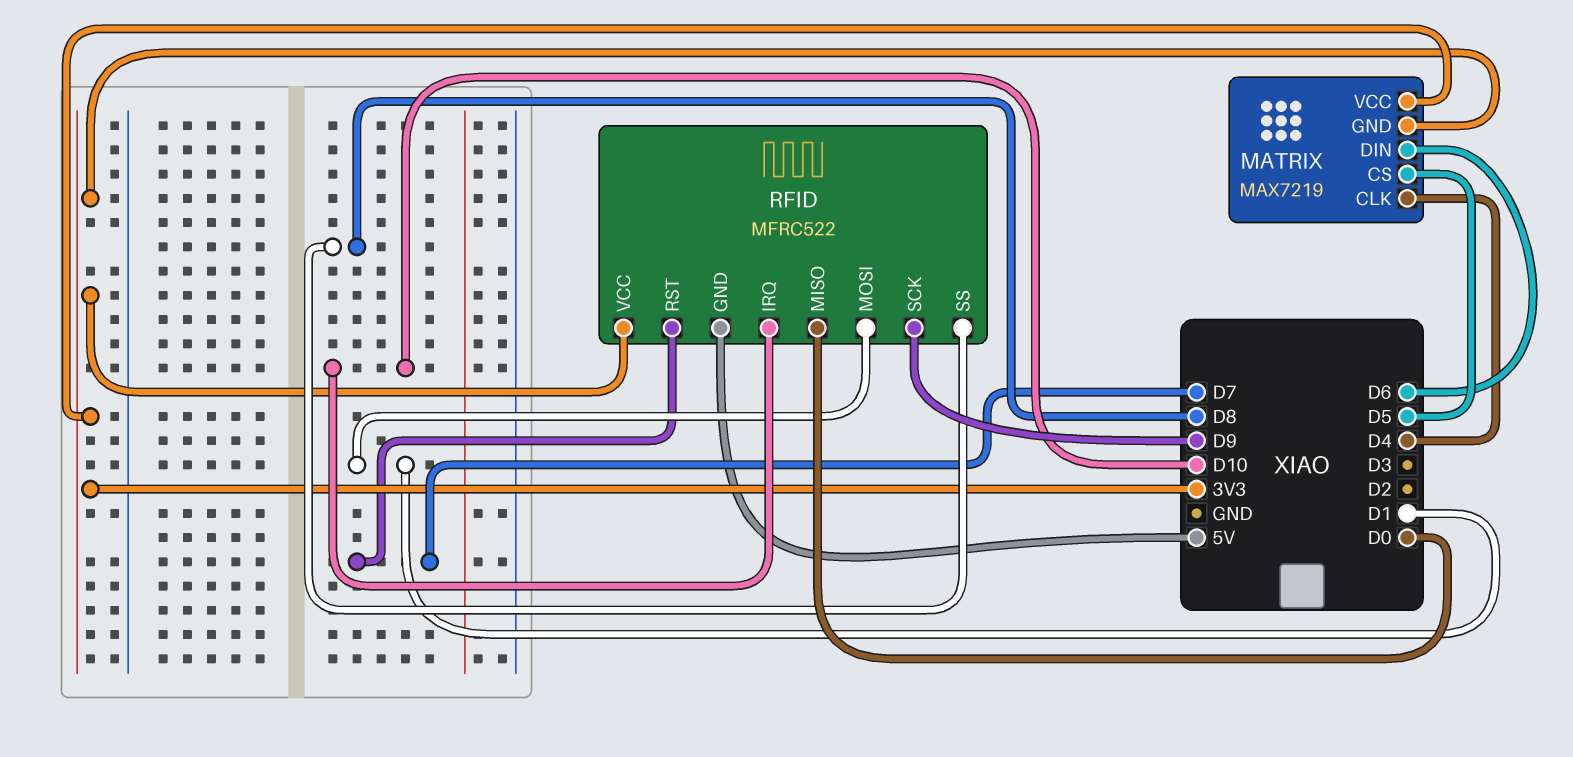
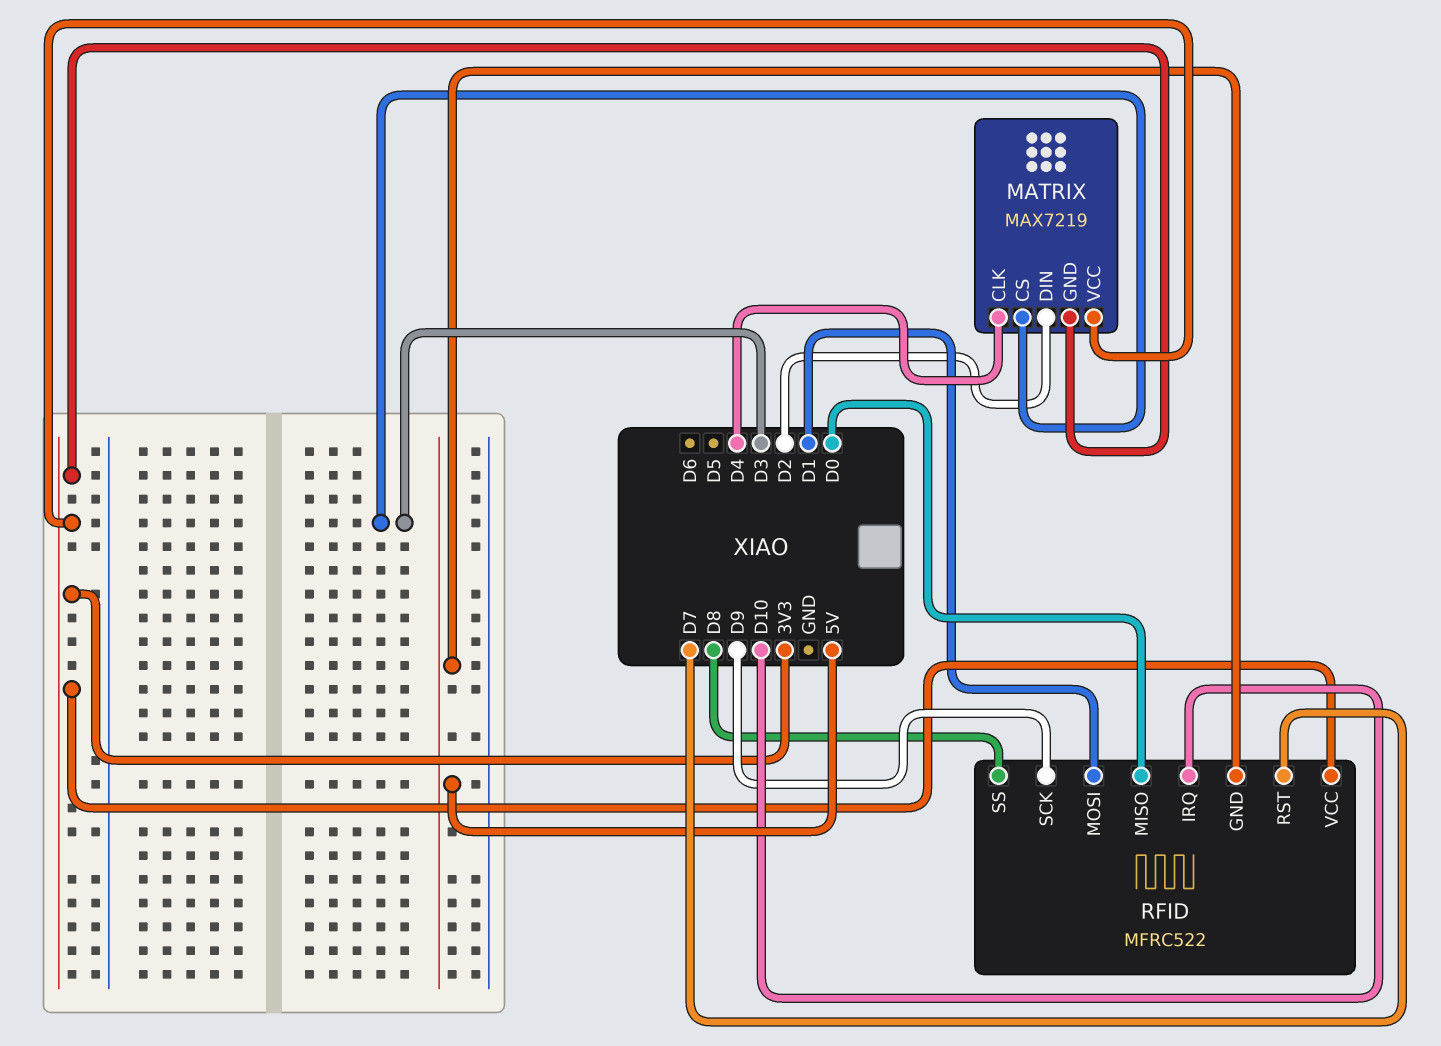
MATRIX pin CS: D5 -> D3
MATRIX pin DIN: D6 -> D2

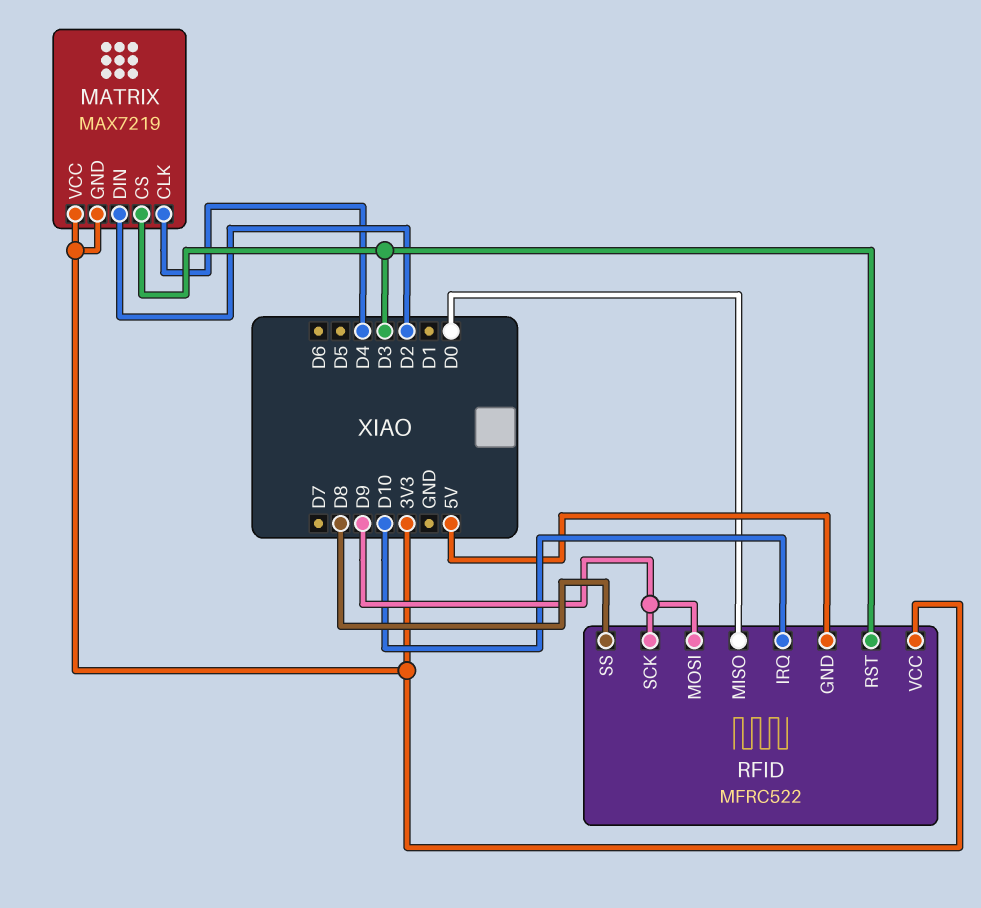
RFID pin MOSI: D1 -> D9
RFID pin RST: D7 -> D3

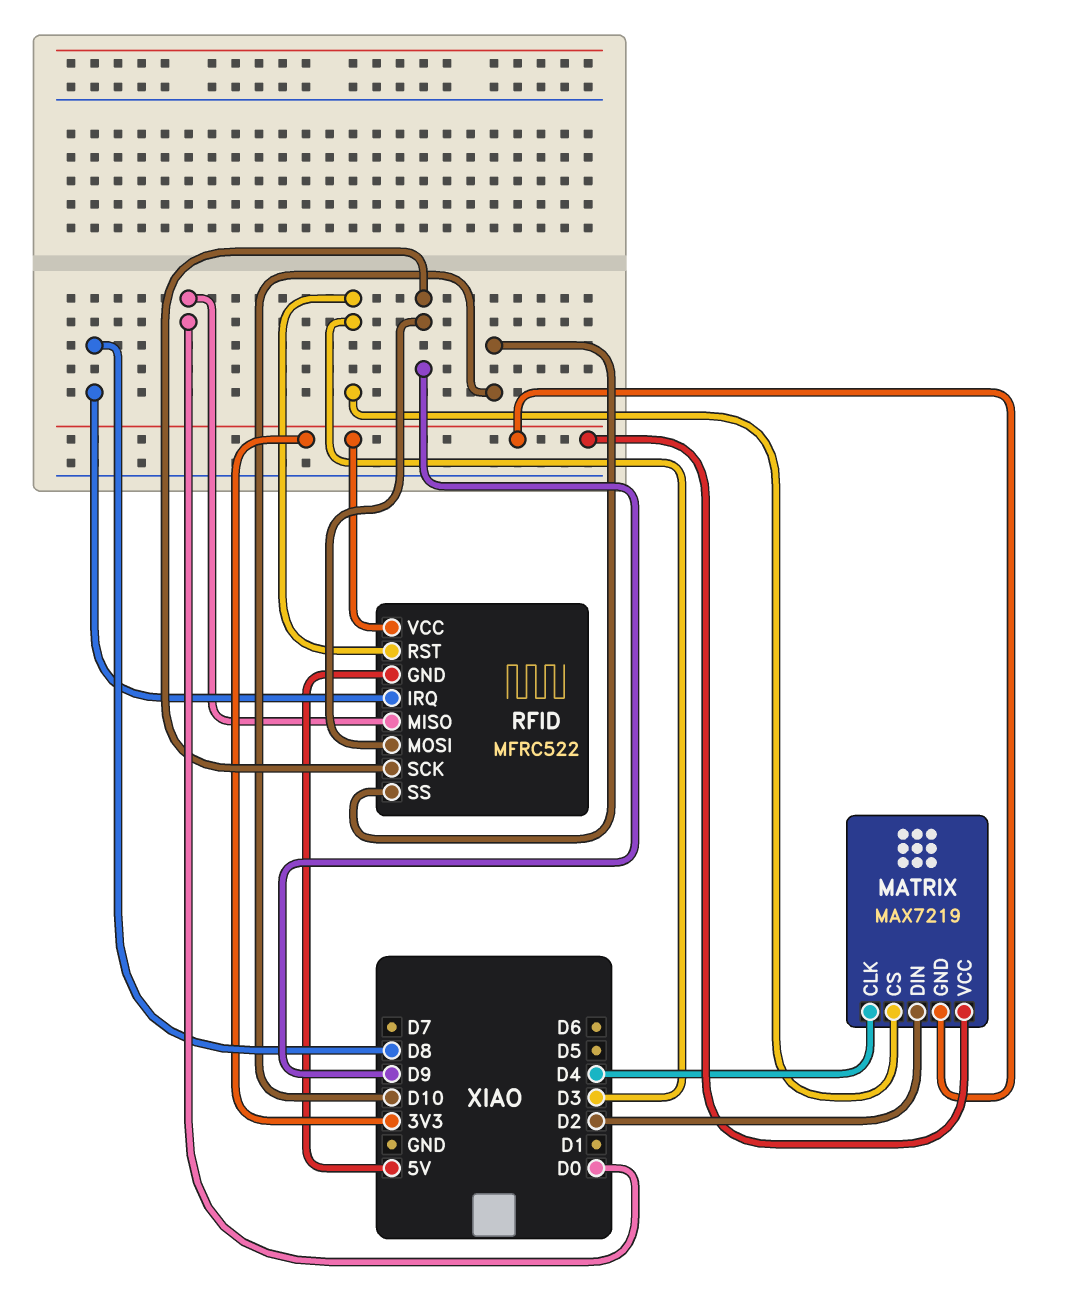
RFID pin IRQ: D10 -> D8
RFID pin SS: D8 -> D10

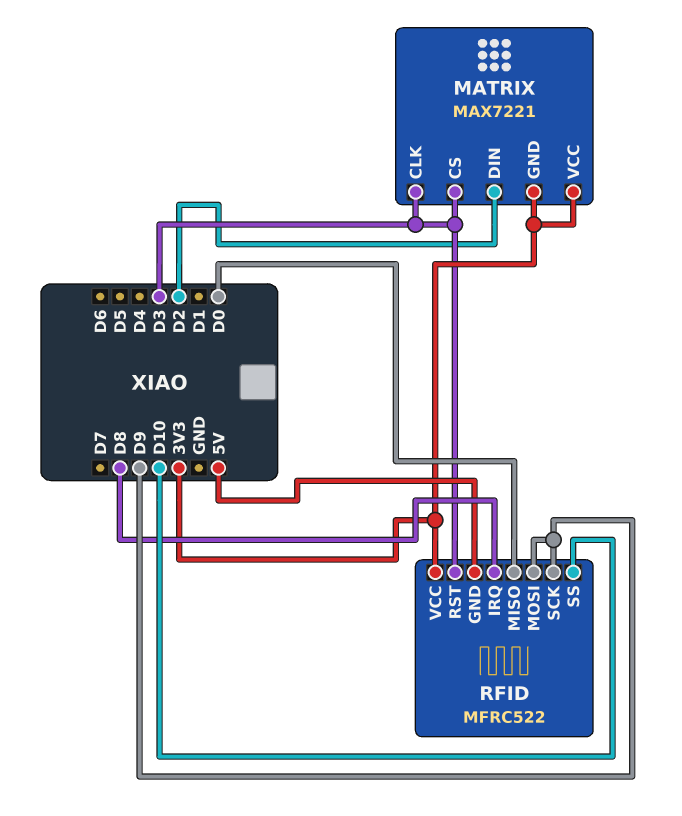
MATRIX: MAX7219 -> MAX7221
MATRIX pin CLK: D4 -> D3

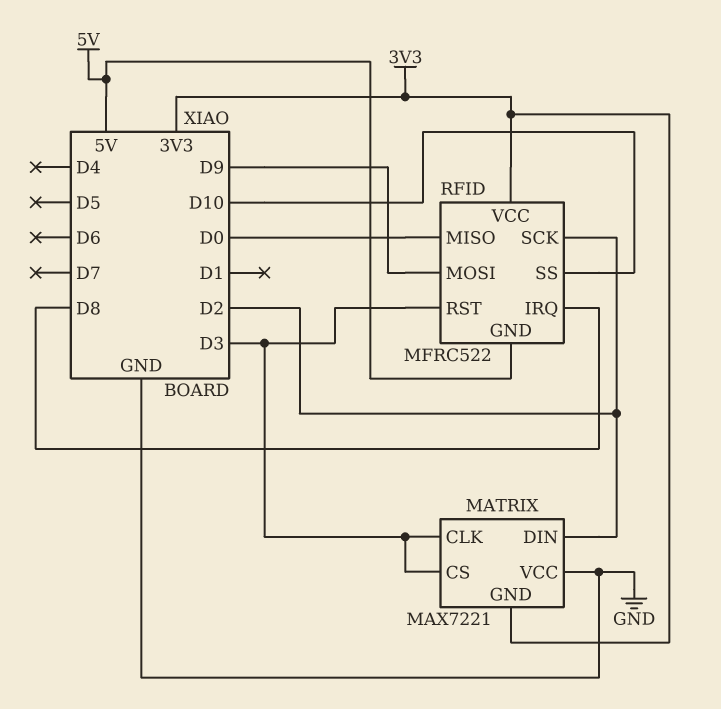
MATRIX pin VCC: 3V3 -> GND
RFID pin SCK: D9 -> D2

